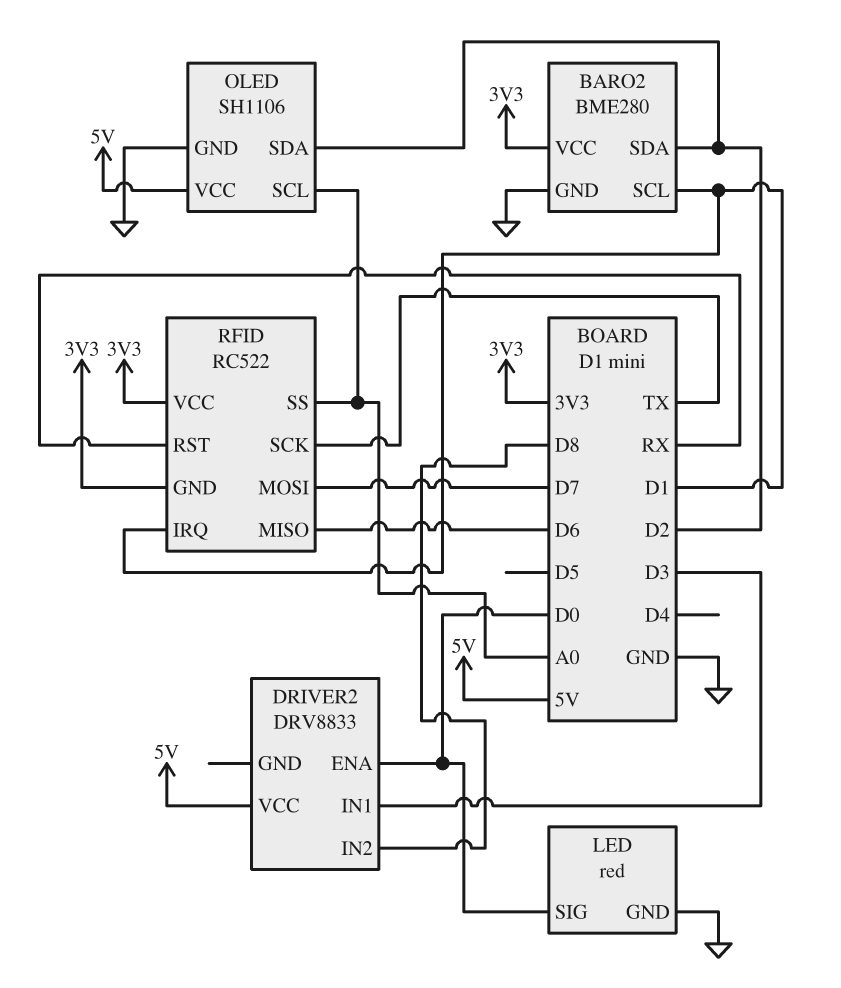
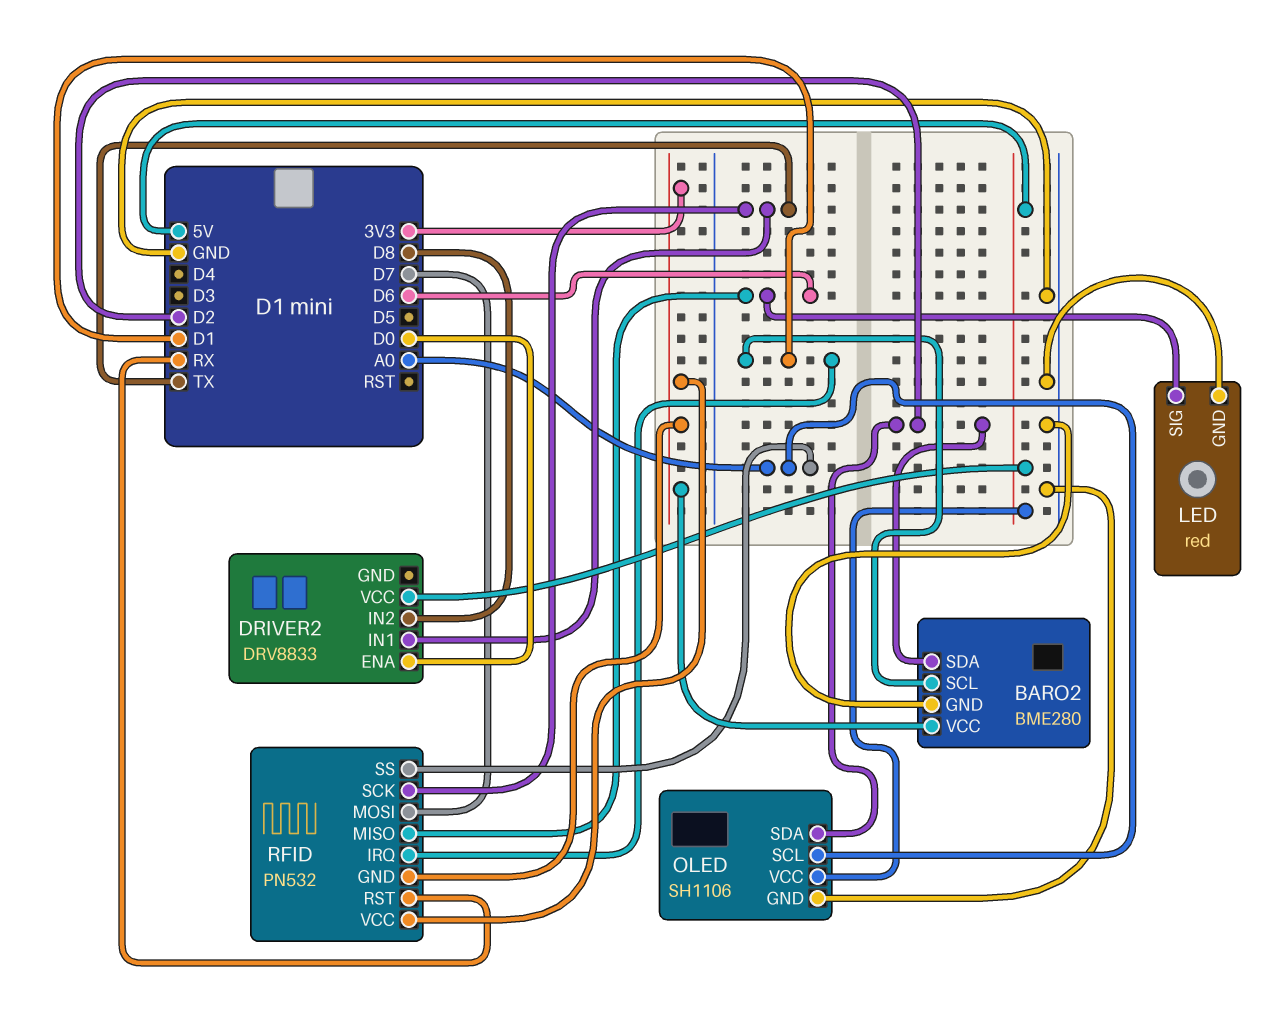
DRIVER2 pin IN1: D3 -> TX
LED pin SIG: D0 -> D6
RFID: RC522 -> PN532

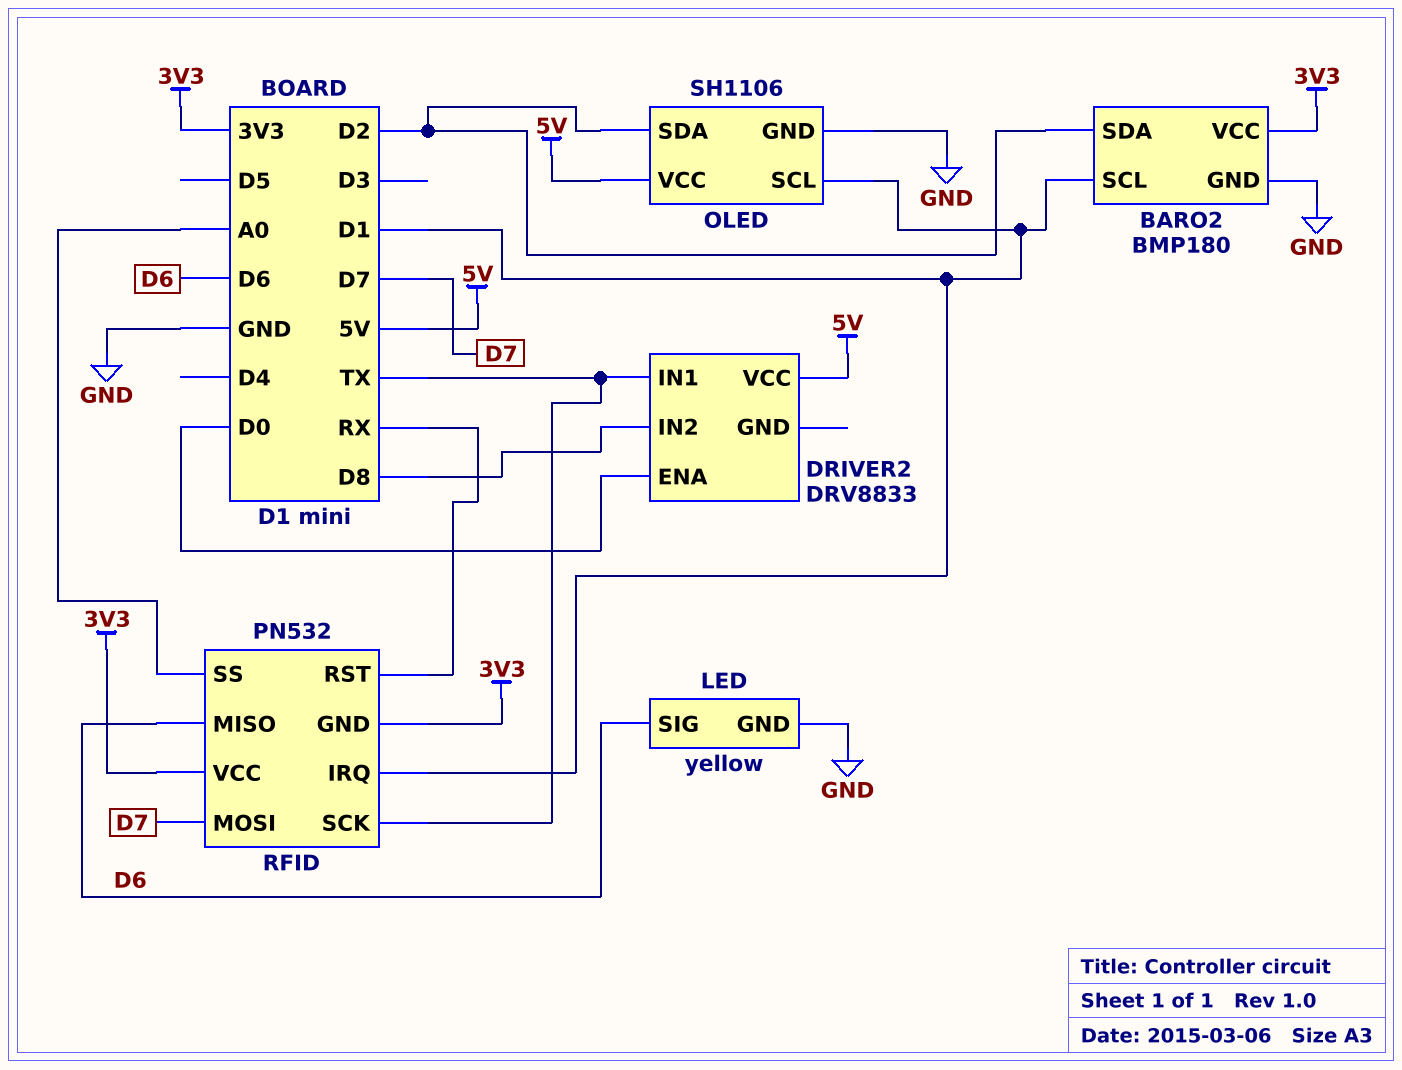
BARO2: BME280 -> BMP180
LED: red -> yellow
OLED pin SCL: A0 -> D1

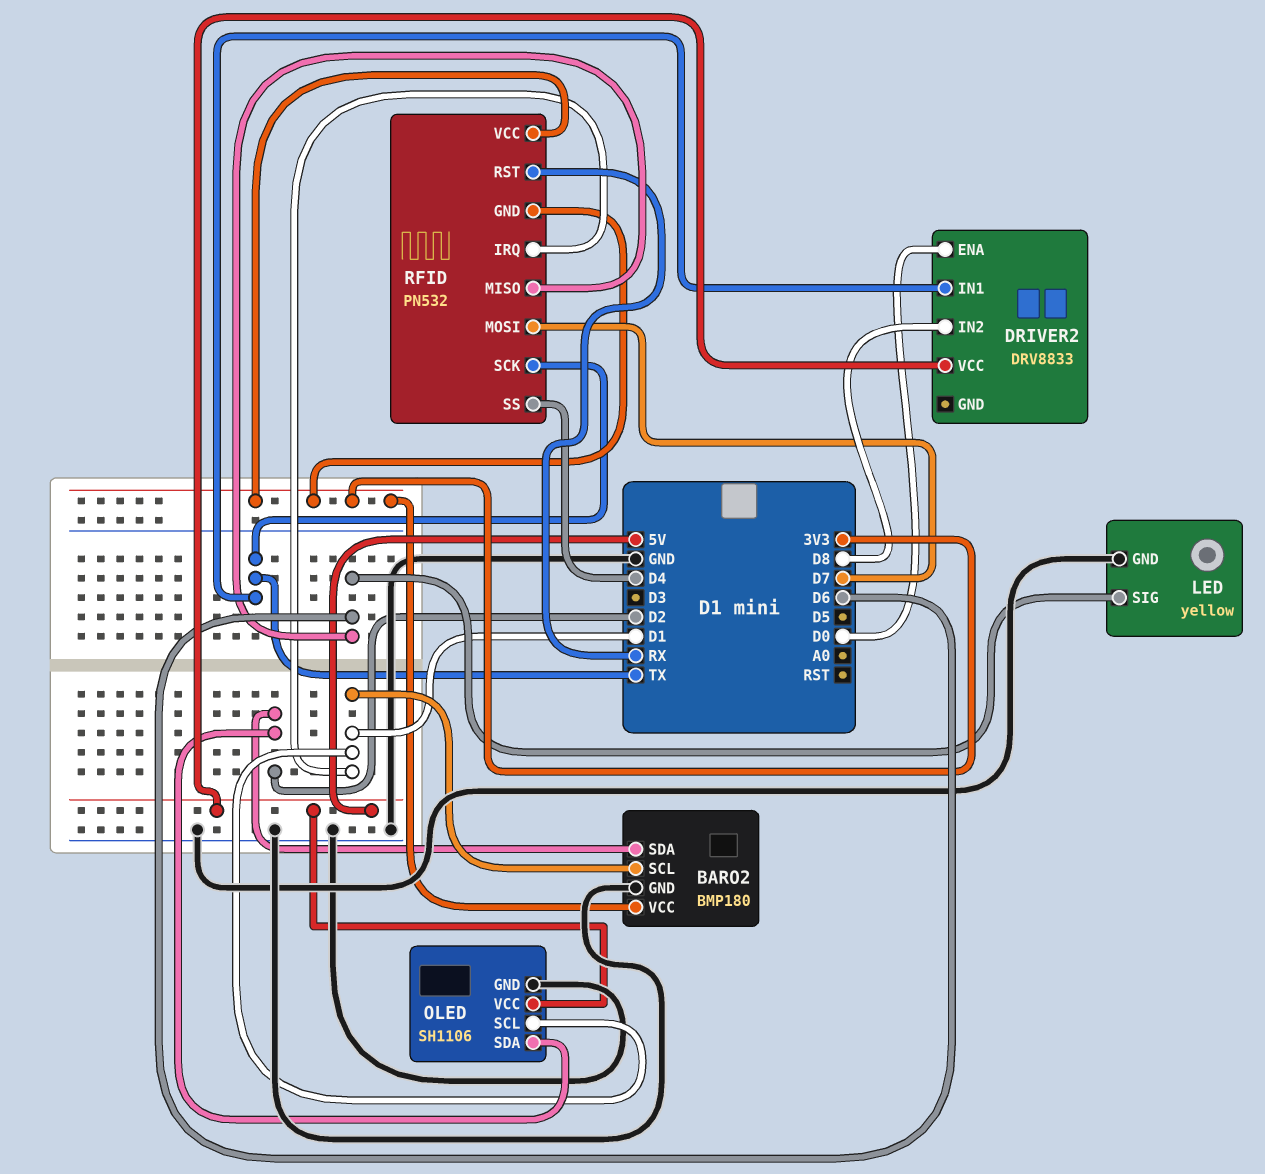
RFID pin SS: A0 -> D4

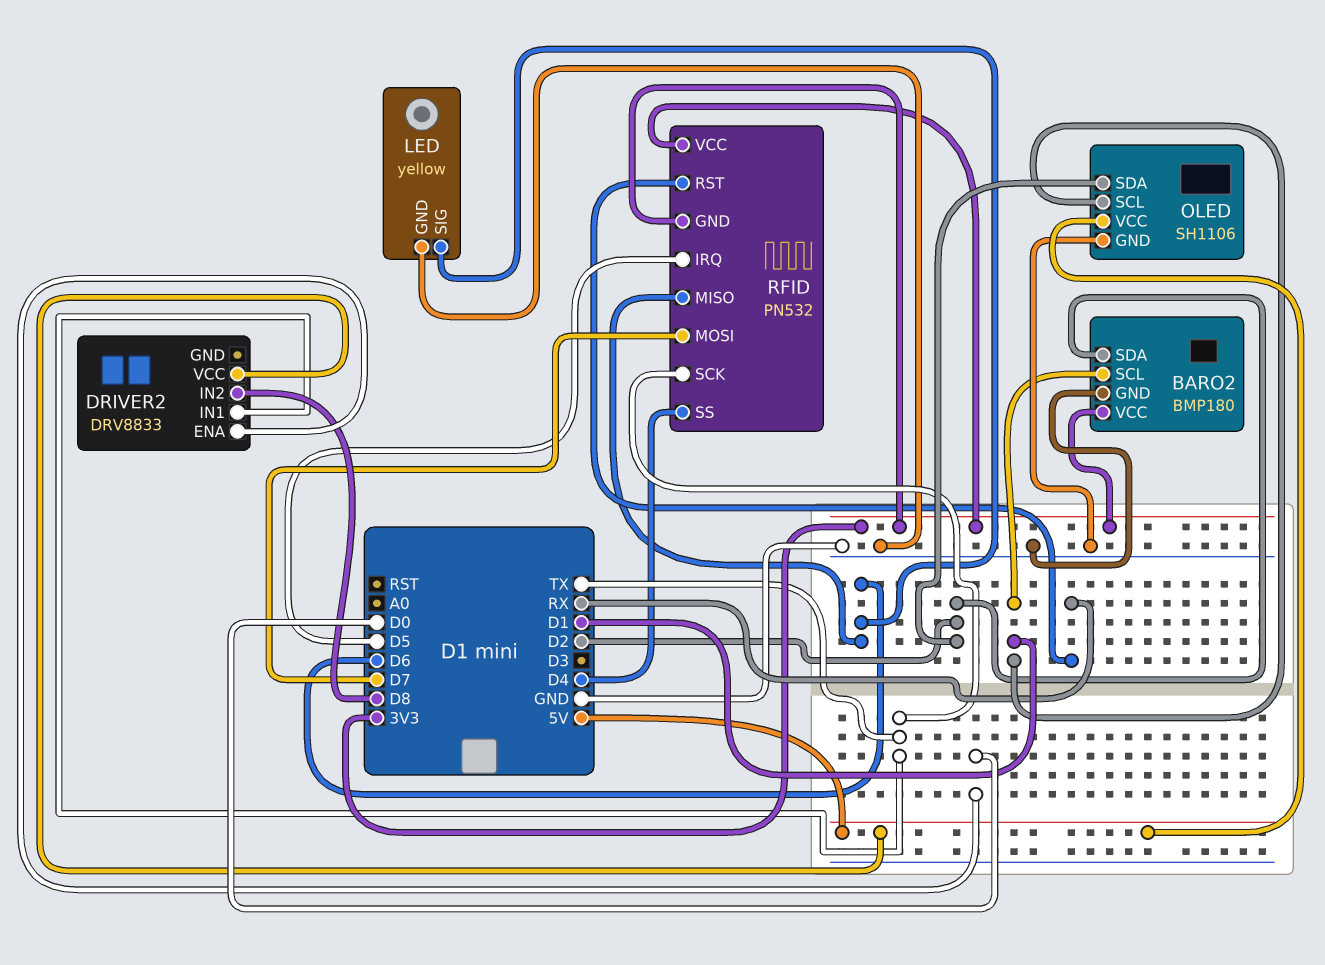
RFID pin IRQ: D1 -> D5

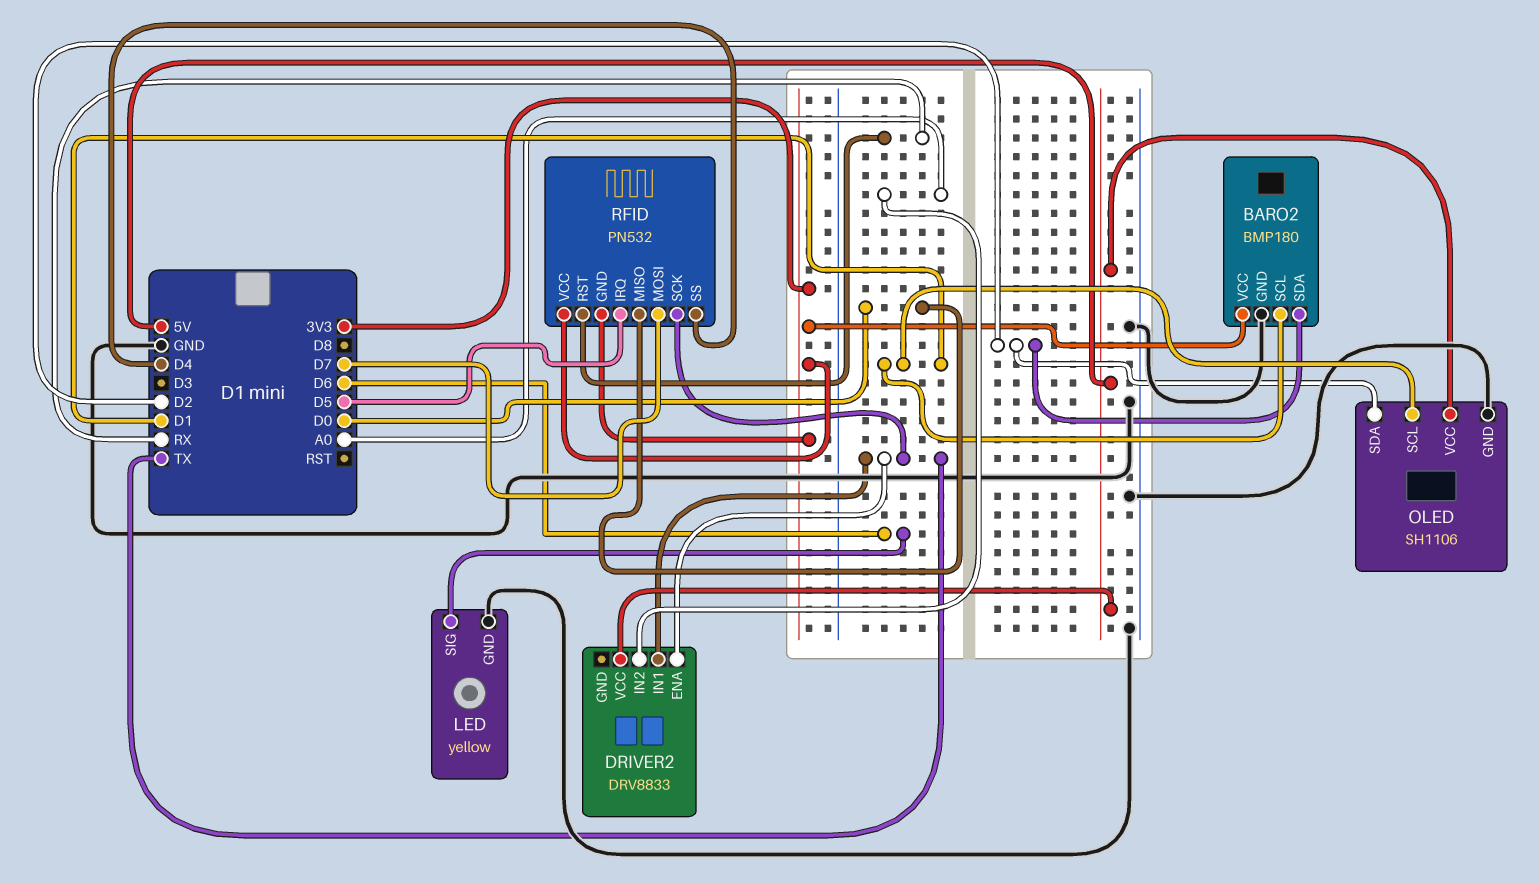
DRIVER2 pin ENA: D0 -> TX
DRIVER2 pin IN2: D8 -> A0
RFID pin MISO: D6 -> D0

